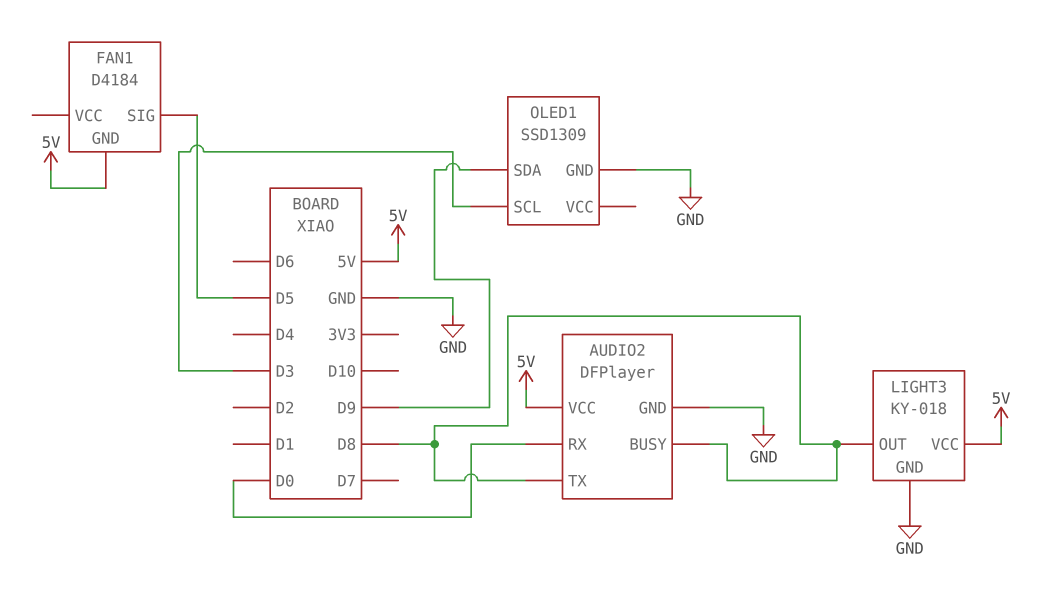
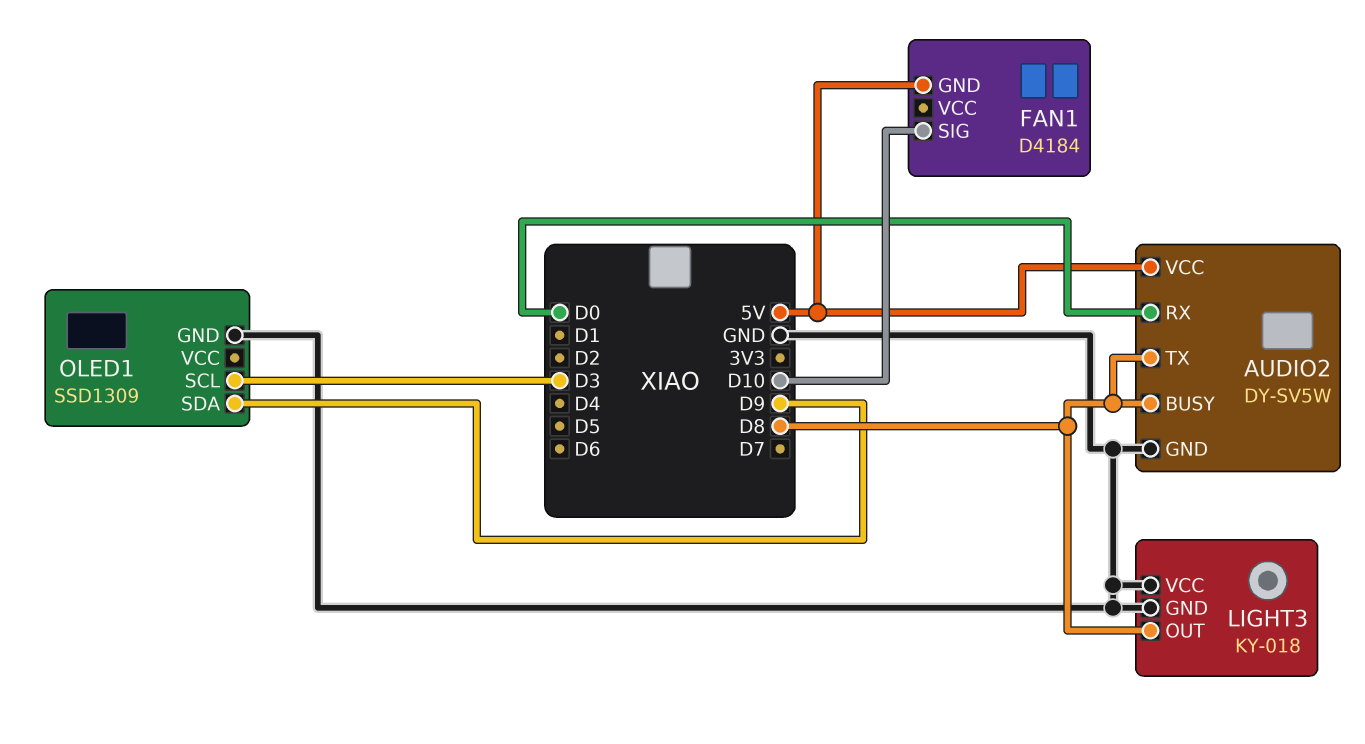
AUDIO2: DFPlayer -> DY-SV5W
FAN1 pin SIG: D5 -> D10
LIGHT3 pin VCC: 5V -> GND

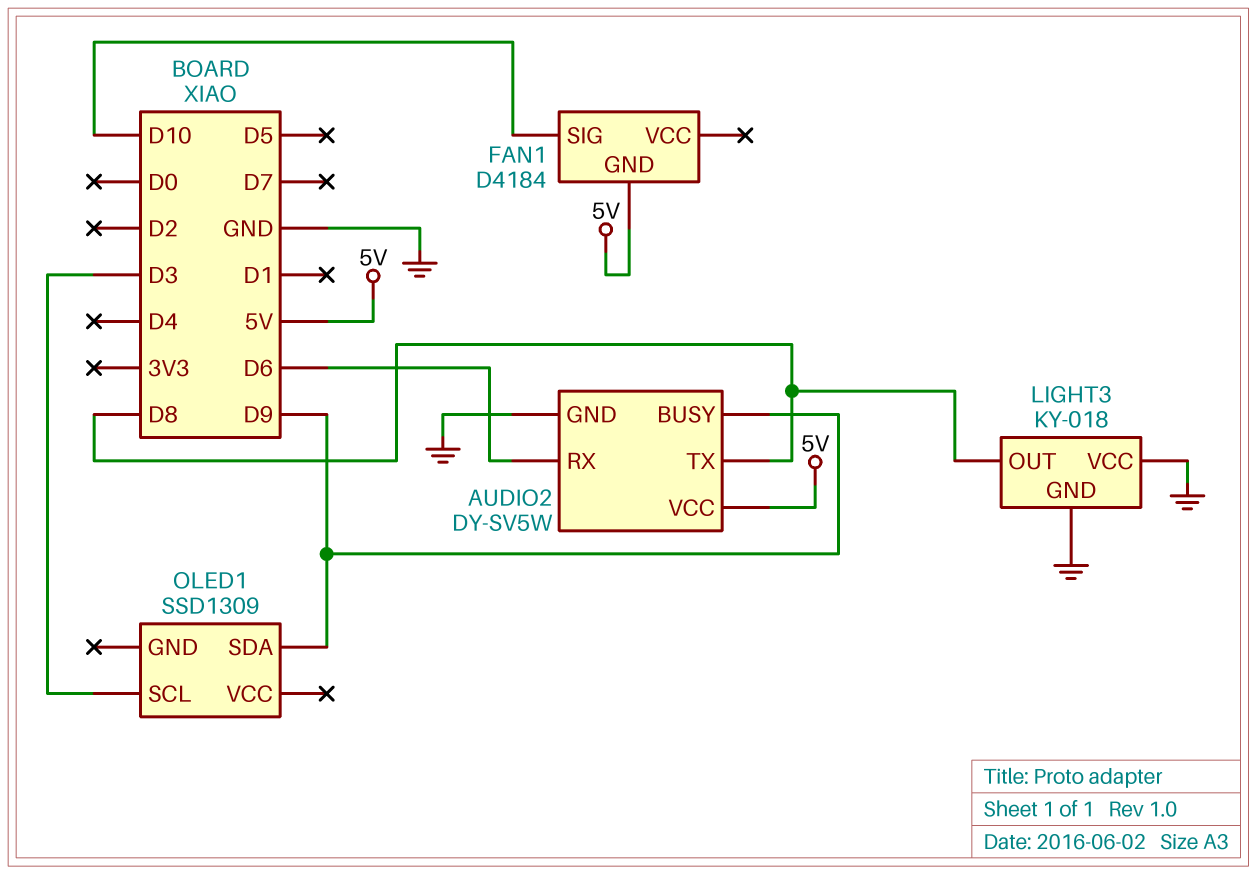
AUDIO2 pin BUSY: D8 -> D9
AUDIO2 pin RX: D0 -> D6
OLED1 pin GND: GND -> none

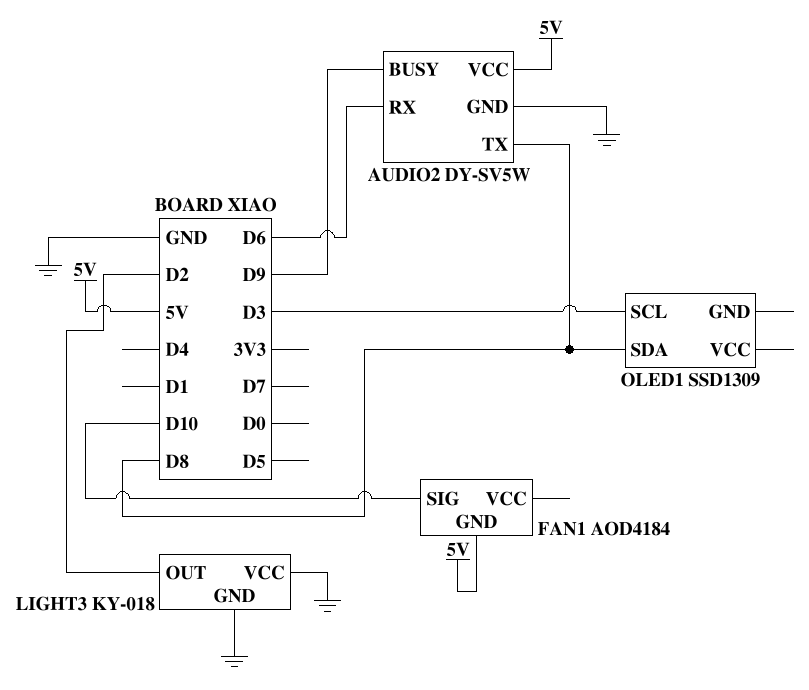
FAN1: D4184 -> AOD4184
LIGHT3 pin OUT: D8 -> D2
OLED1 pin SDA: D9 -> D8

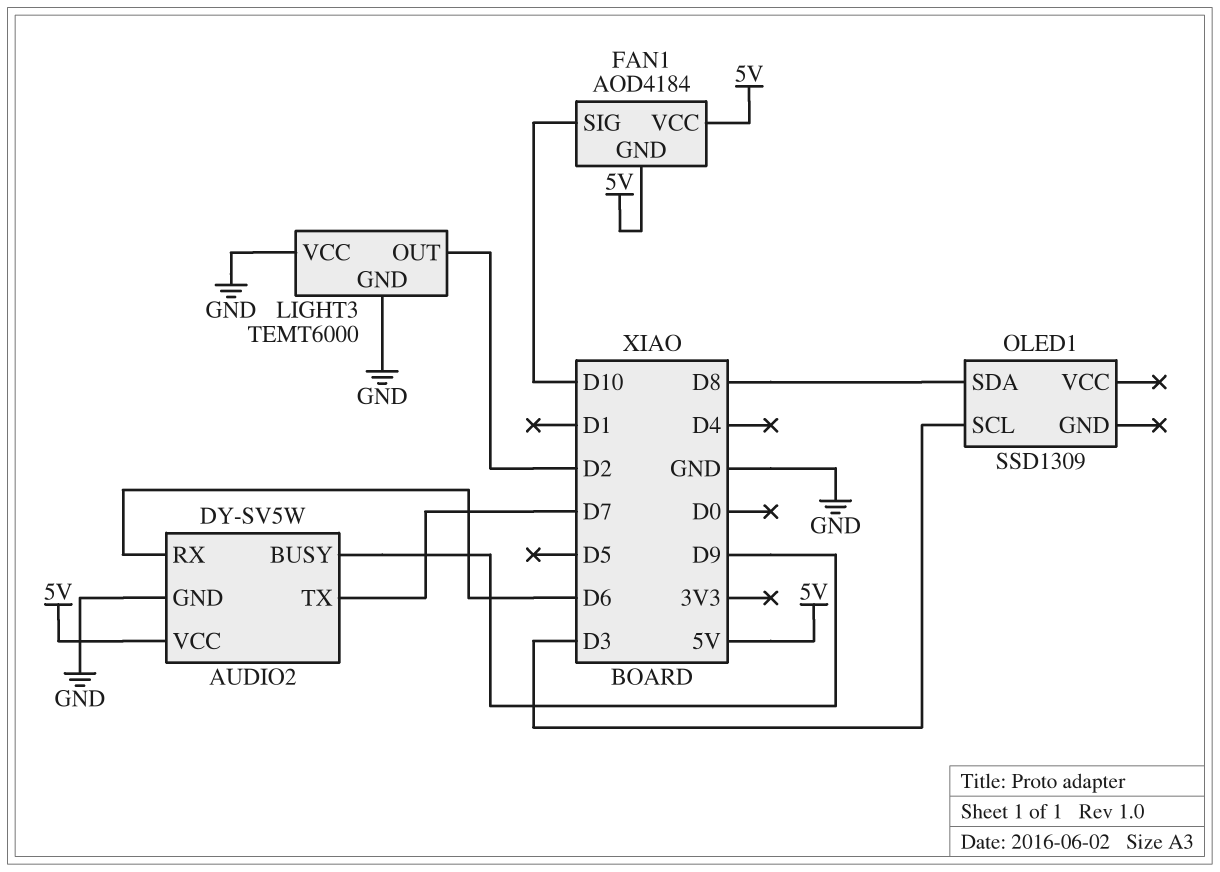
AUDIO2 pin TX: D8 -> D7
FAN1 pin VCC: none -> 5V
LIGHT3: KY-018 -> TEMT6000

